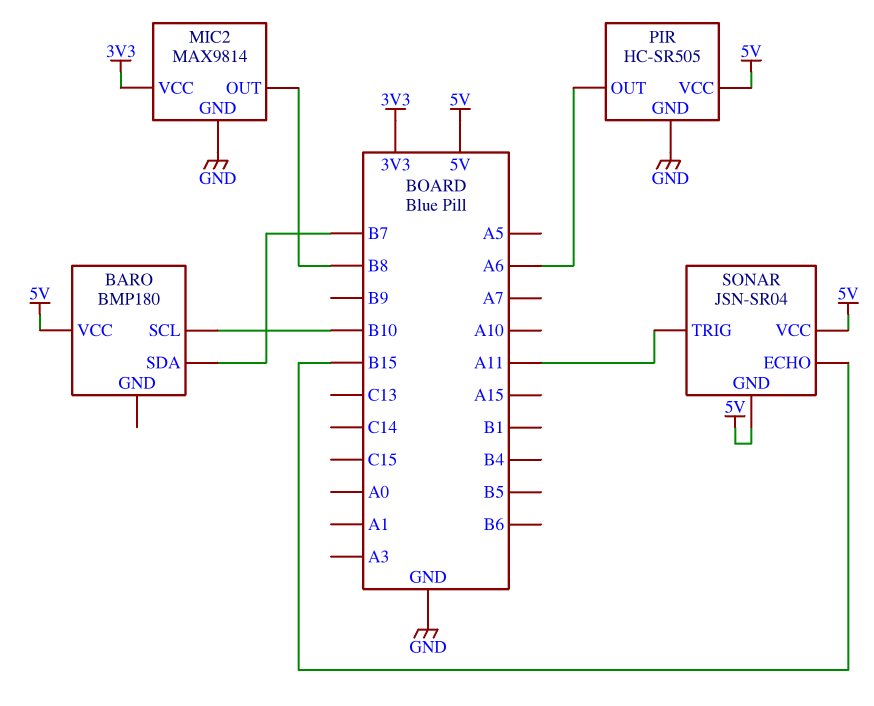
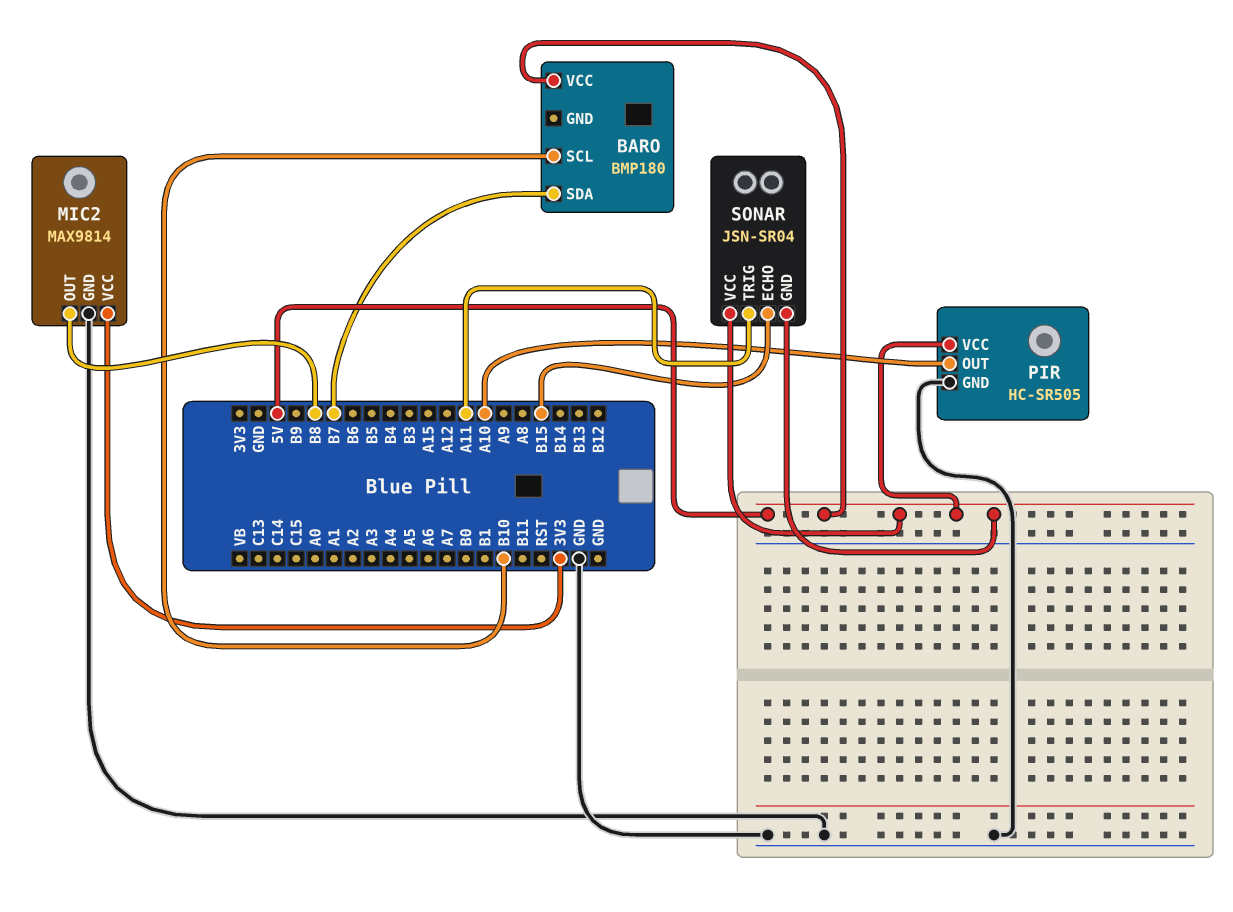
PIR pin OUT: A6 -> A10

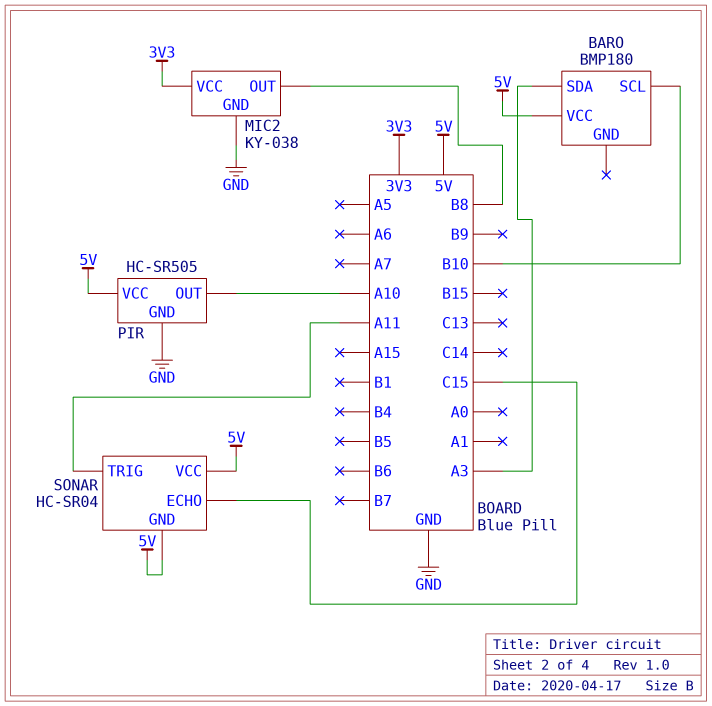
BARO pin SDA: B7 -> A3
MIC2: MAX9814 -> KY-038
SONAR: JSN-SR04 -> HC-SR04
SONAR pin ECHO: B15 -> C15

